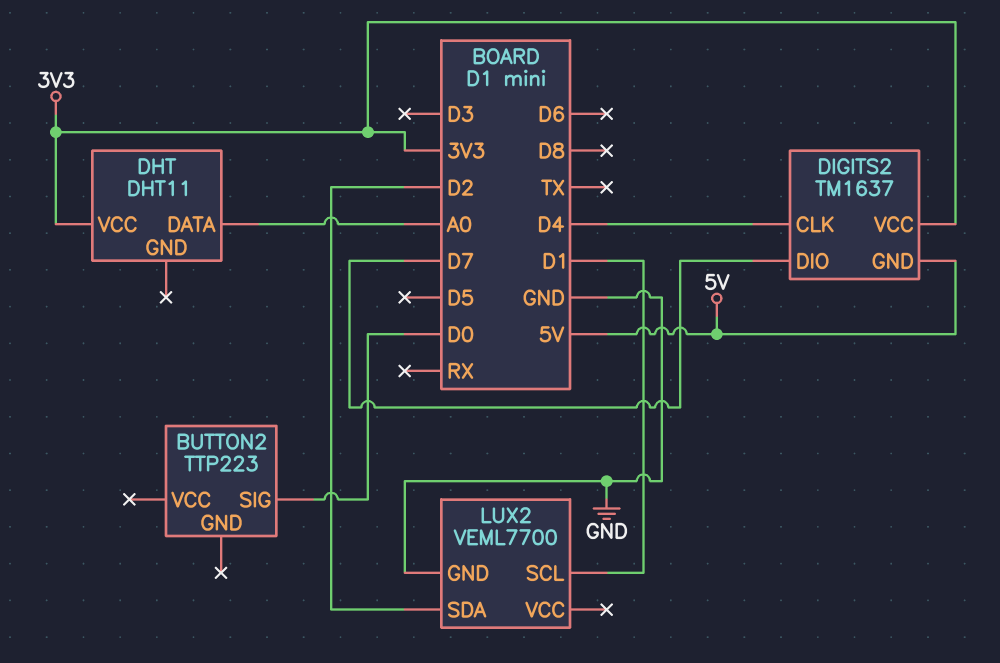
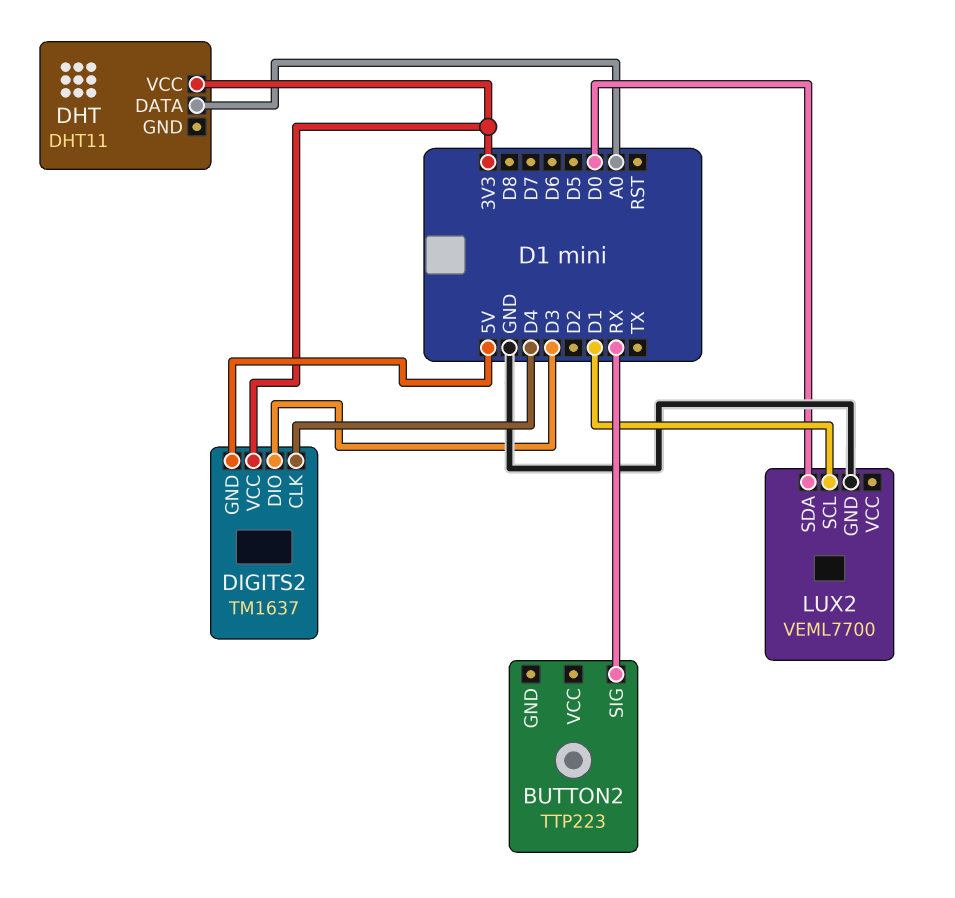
BUTTON2 pin SIG: D0 -> RX
DIGITS2 pin DIO: D7 -> D3
LUX2 pin SDA: D2 -> D0

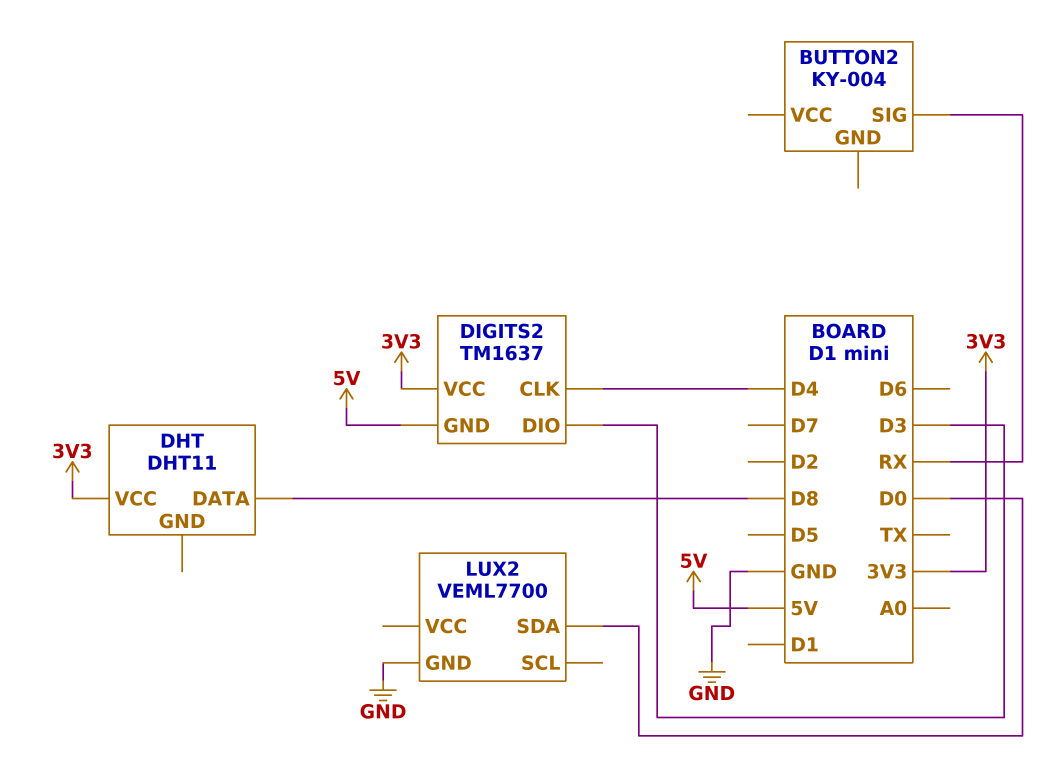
BUTTON2: TTP223 -> KY-004
DHT pin DATA: A0 -> D8
LUX2 pin SCL: D1 -> none

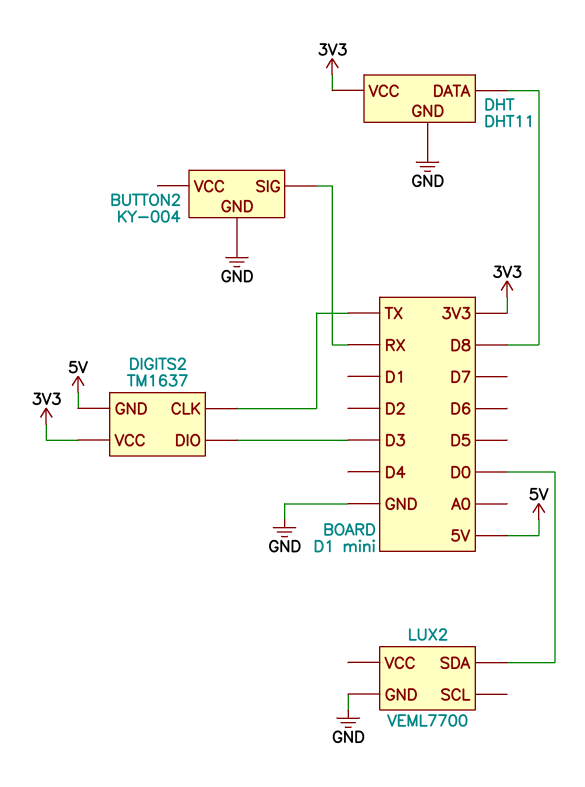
BUTTON2 pin GND: none -> GND
DHT pin GND: none -> GND
DIGITS2 pin CLK: D4 -> TX

